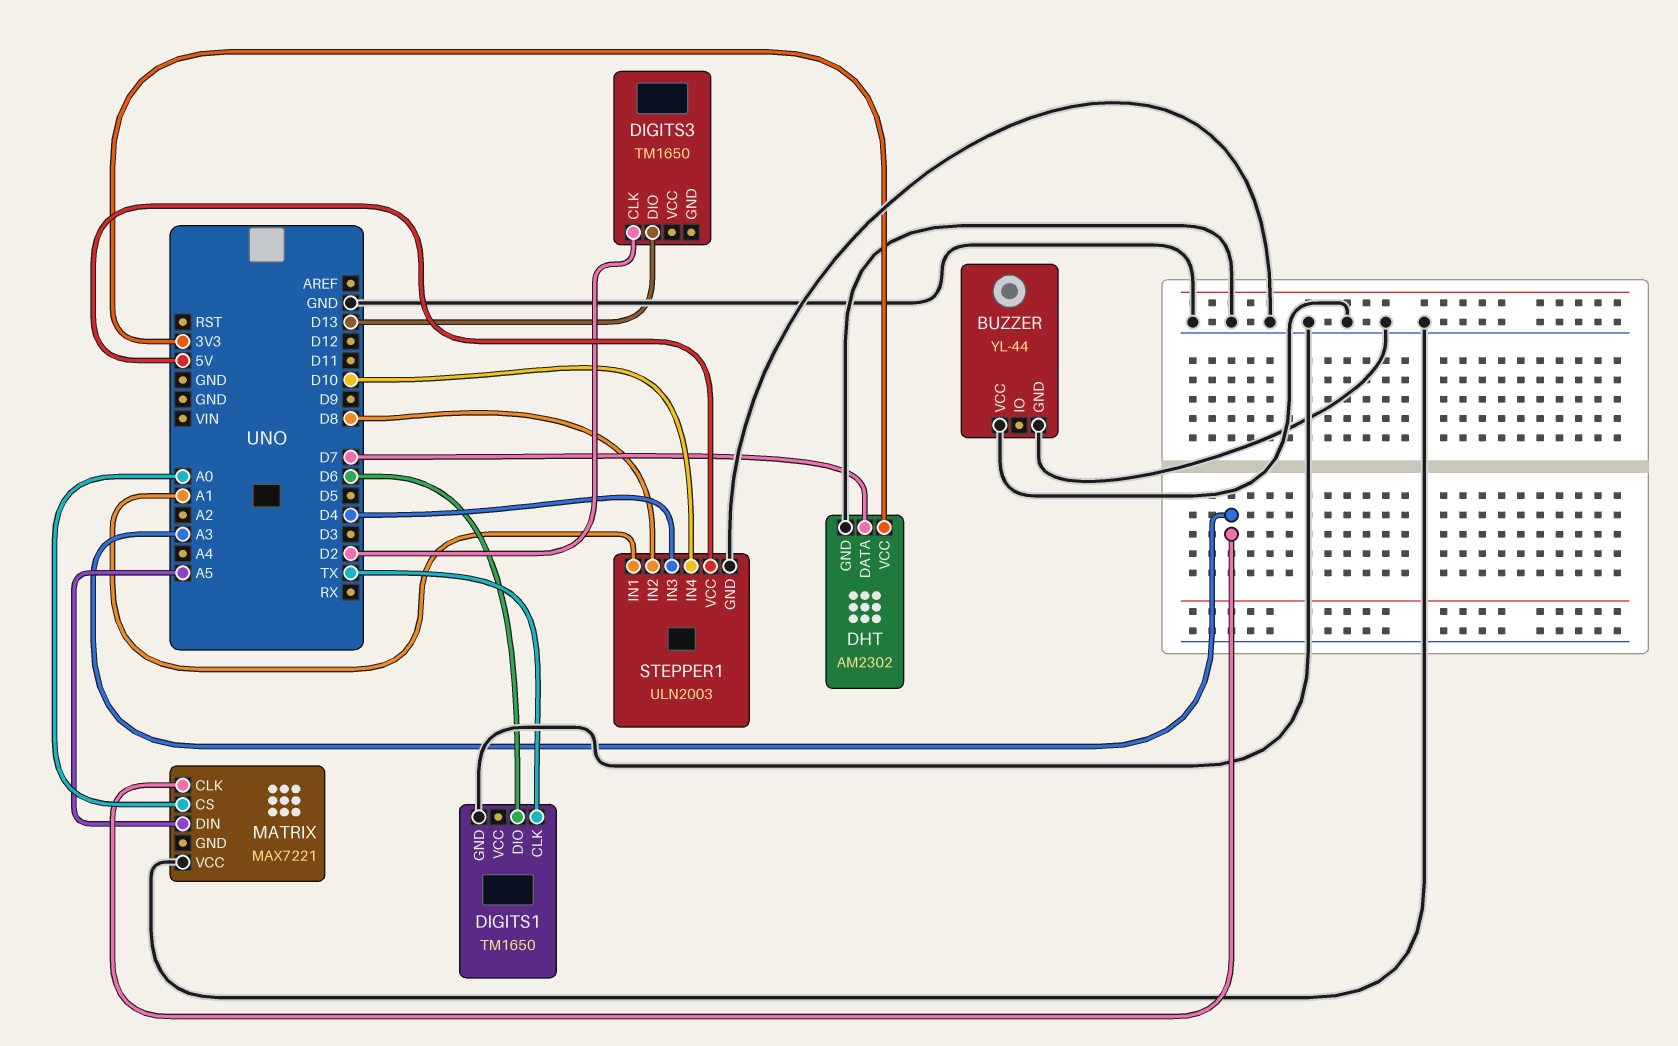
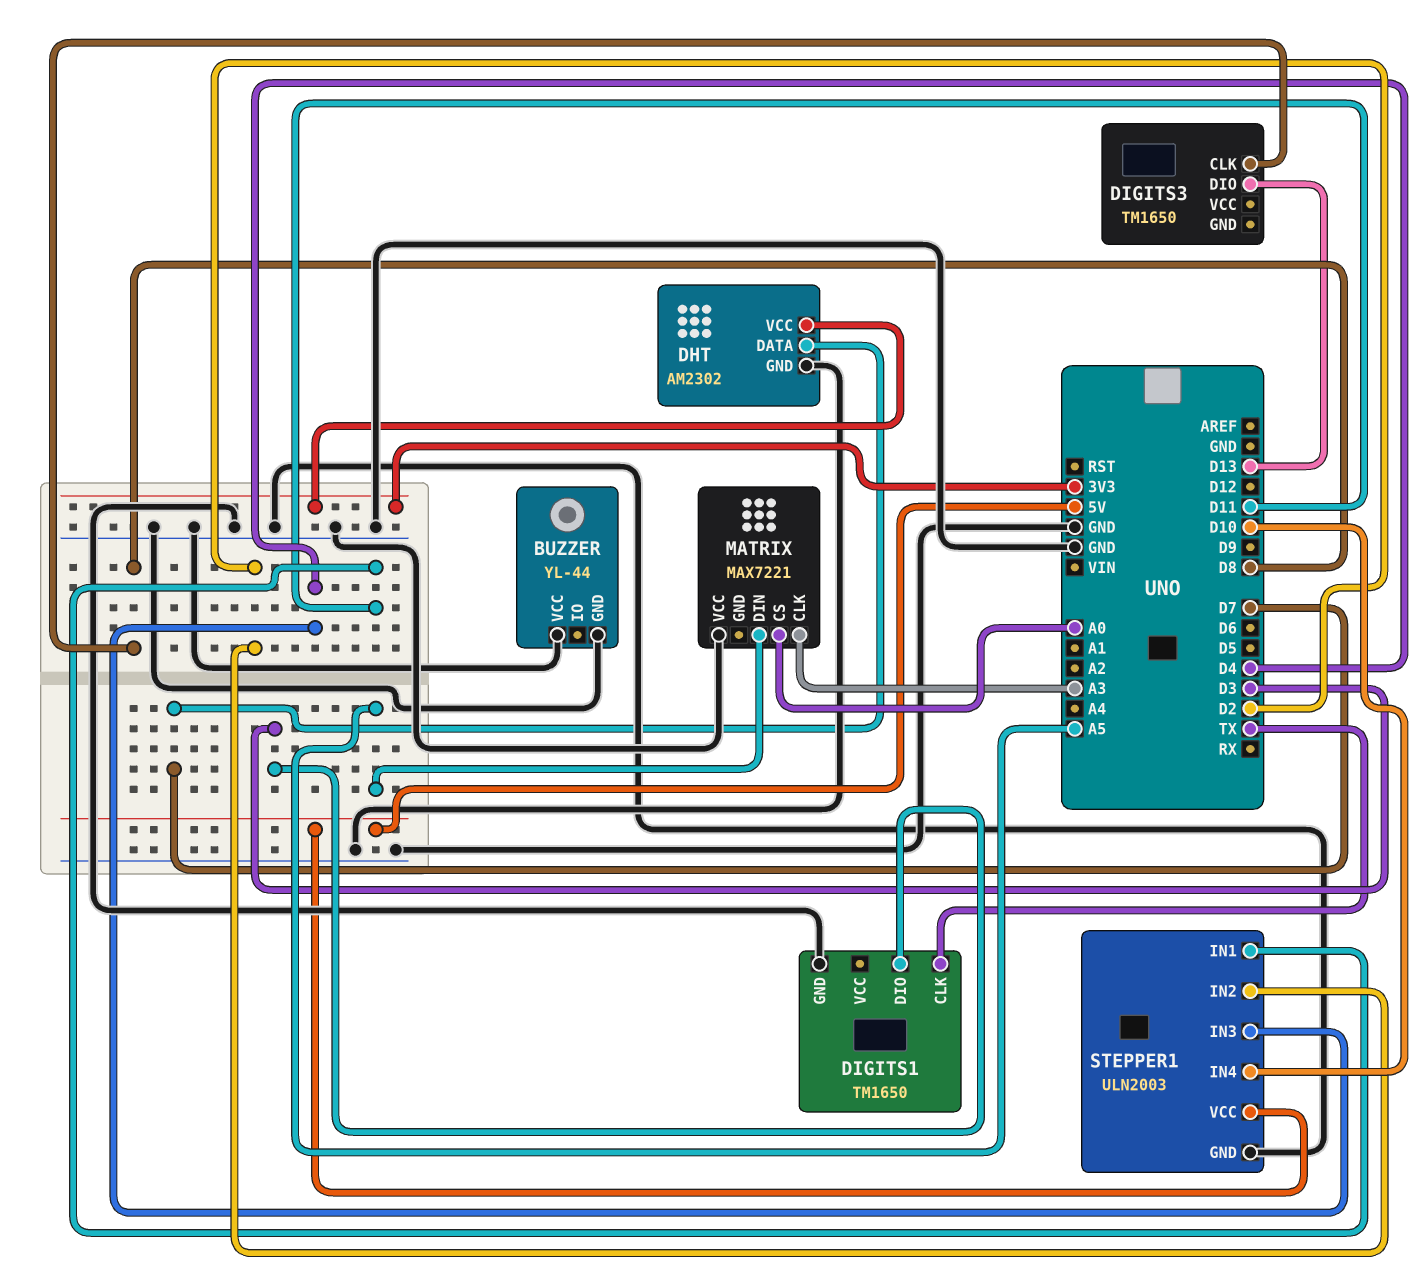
DIGITS1 pin DIO: D6 -> D3
DIGITS3 pin CLK: D2 -> D8
STEPPER1 pin IN1: A1 -> D11
STEPPER1 pin IN2: D8 -> D2

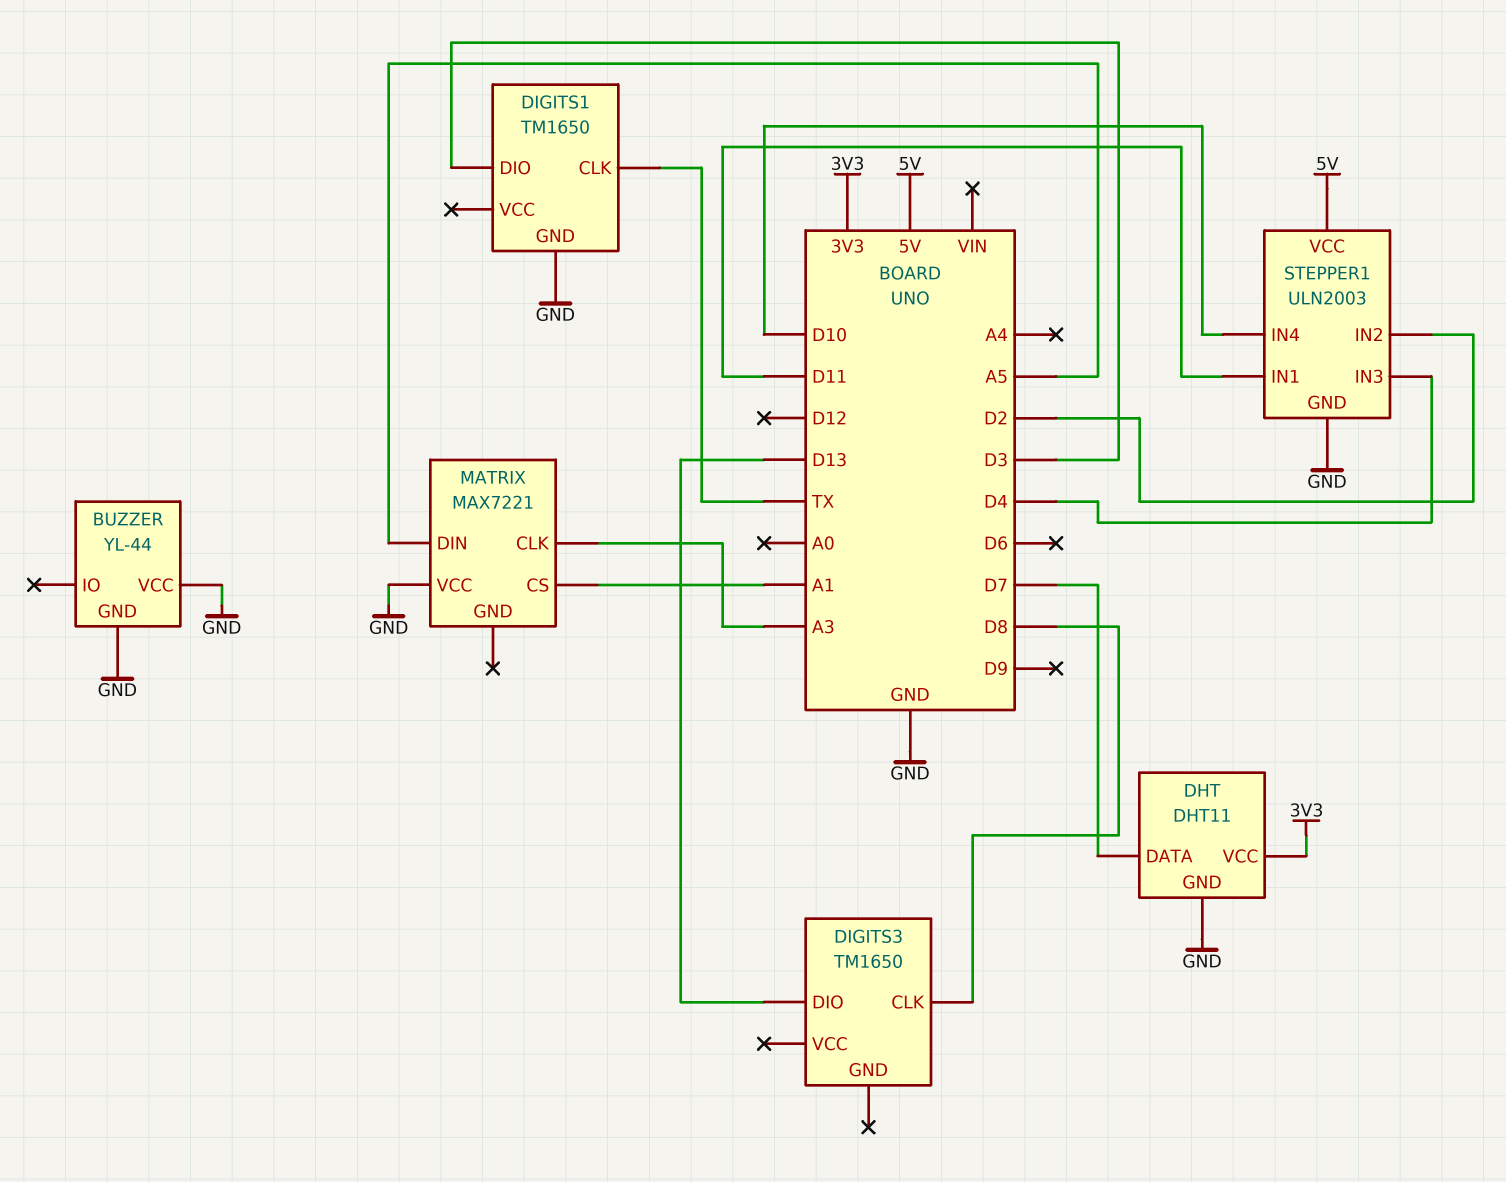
DHT: AM2302 -> DHT11
MATRIX pin CS: A0 -> A1

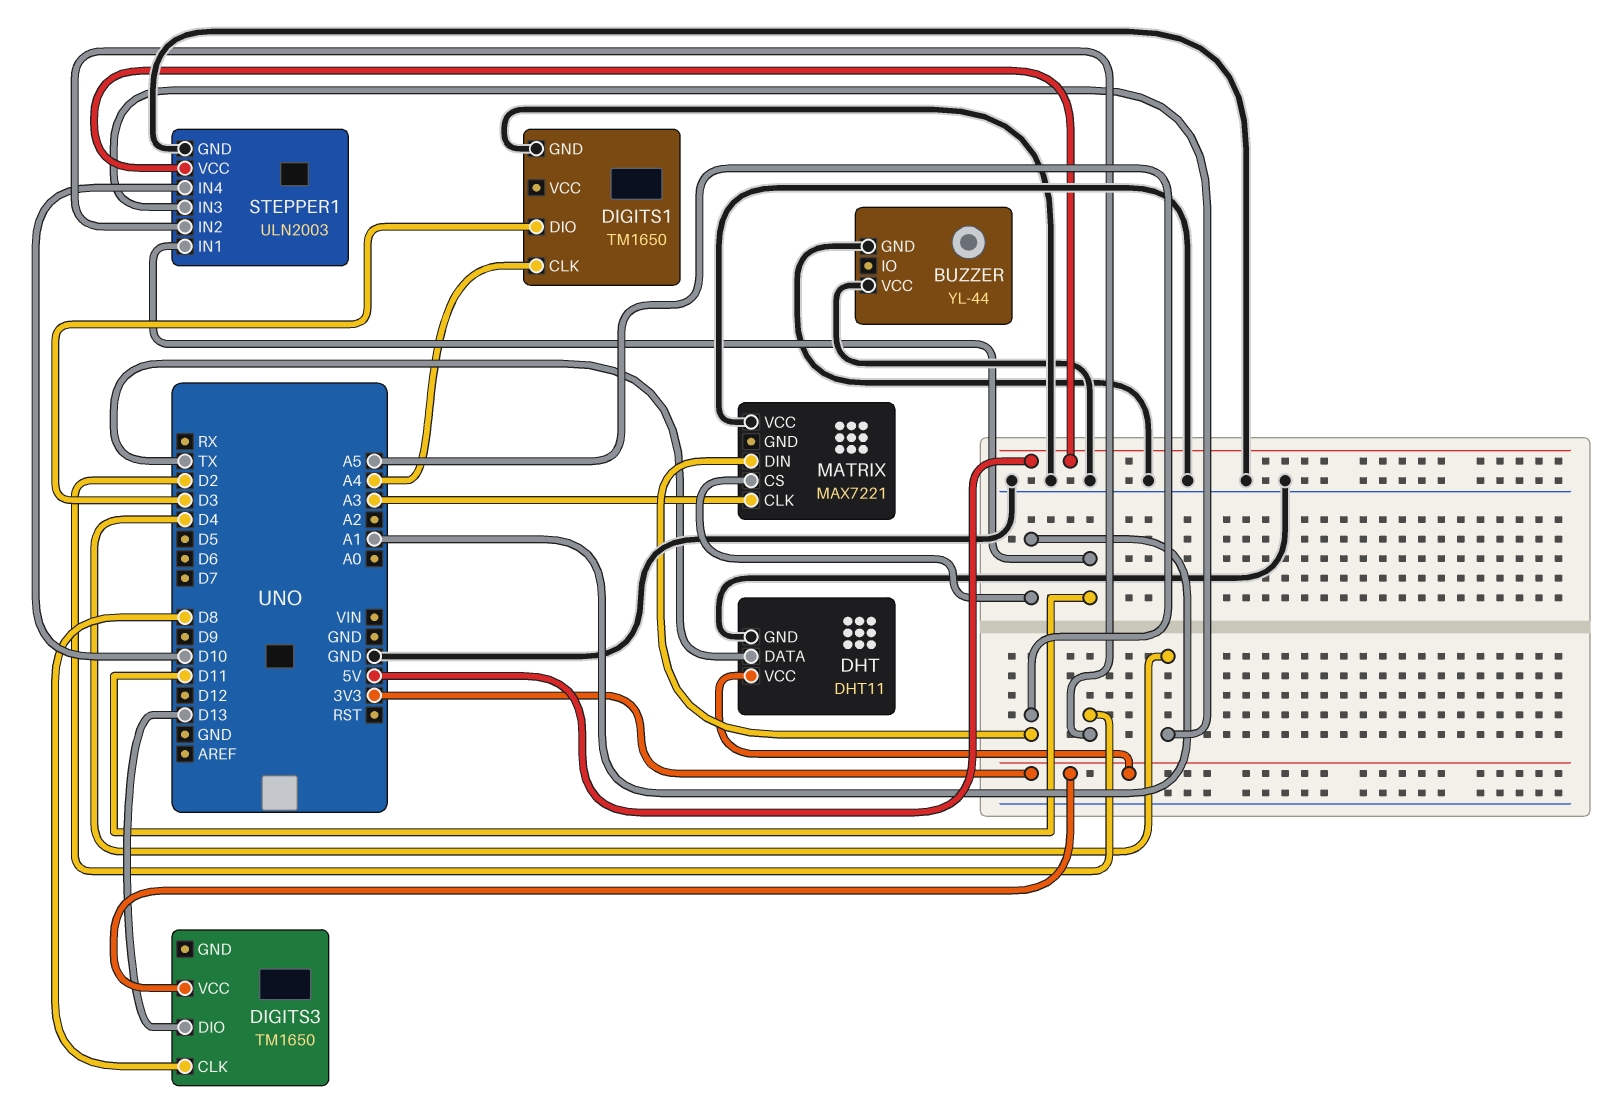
DHT pin DATA: D7 -> TX
DIGITS1 pin CLK: TX -> A4
DIGITS3 pin VCC: none -> 3V3

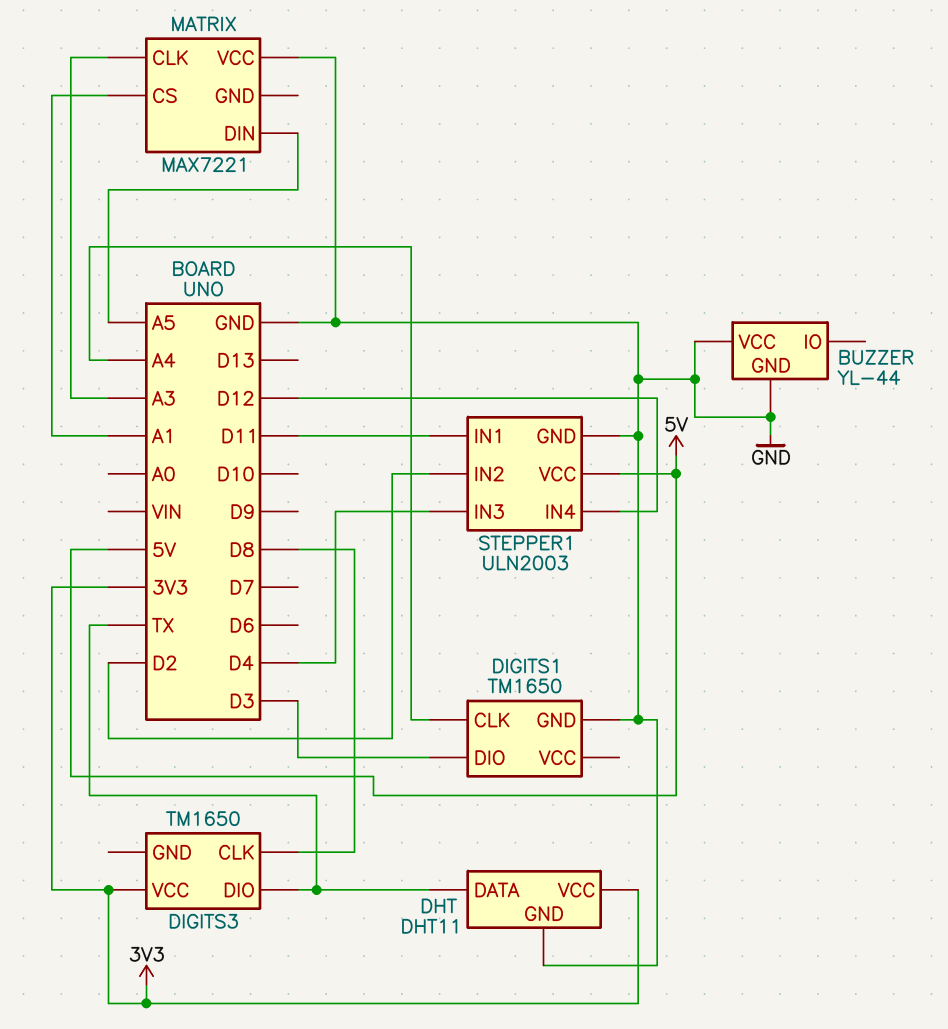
DIGITS3 pin DIO: D13 -> TX
STEPPER1 pin IN4: D10 -> D12

